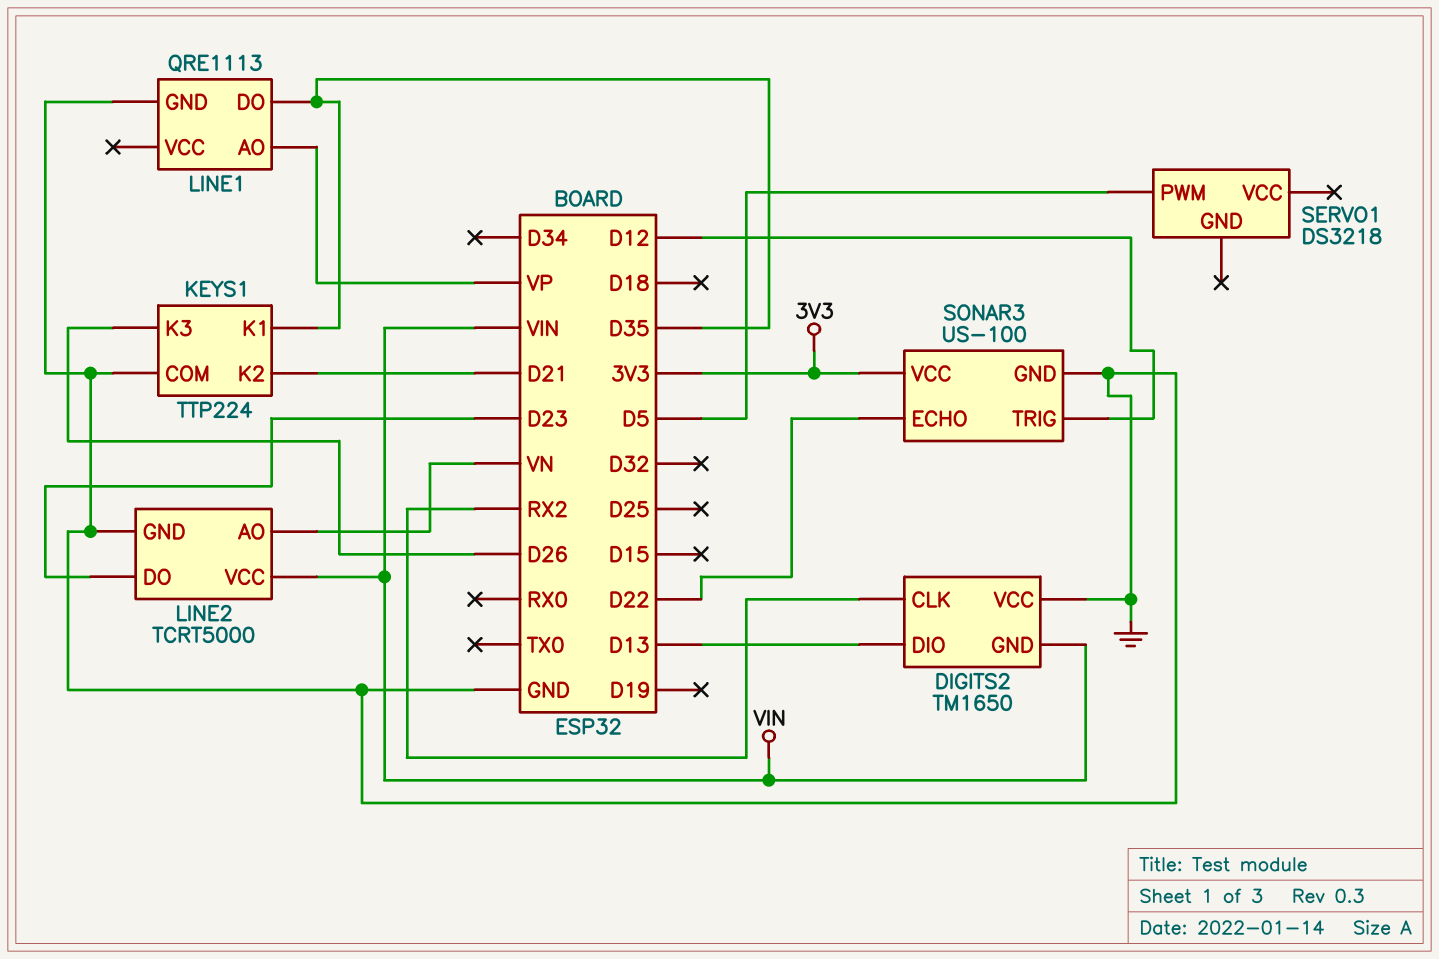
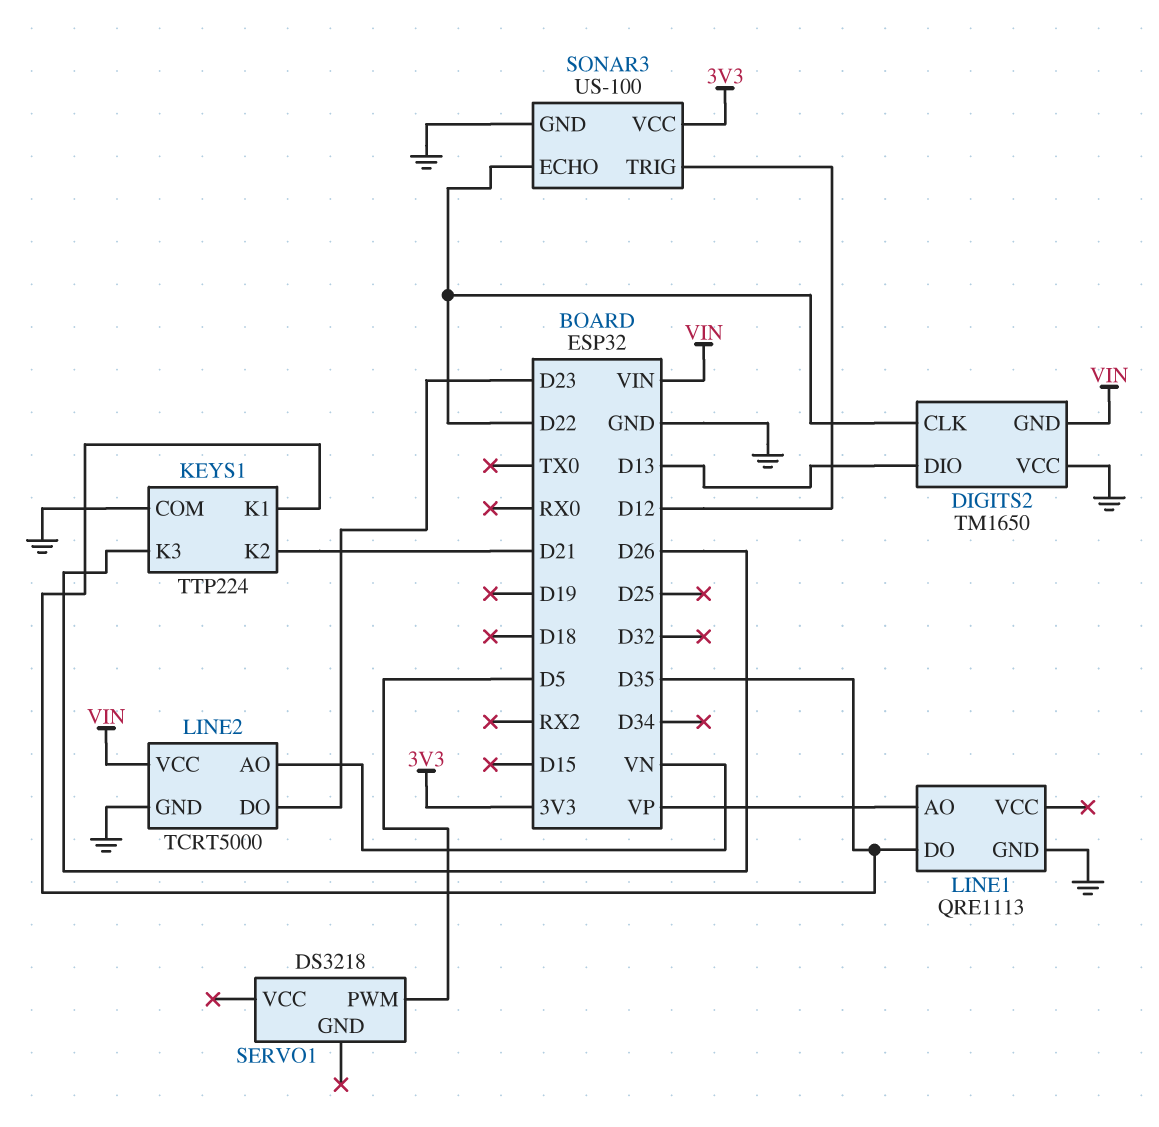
DIGITS2 pin CLK: RX2 -> D22

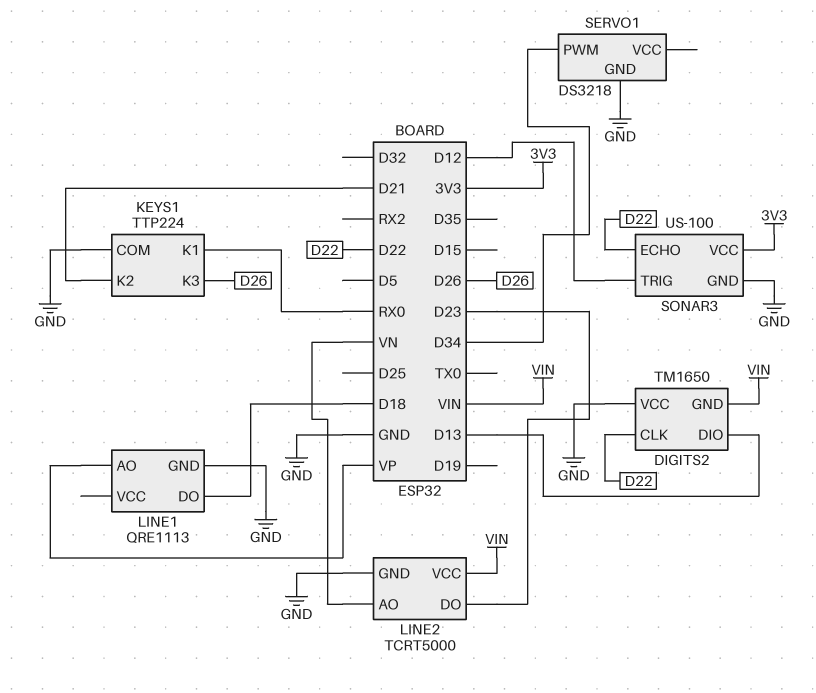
KEYS1 pin K1: D35 -> RX0
LINE1 pin DO: D35 -> D18
SERVO1 pin GND: none -> GND
SERVO1 pin PWM: D5 -> D34

